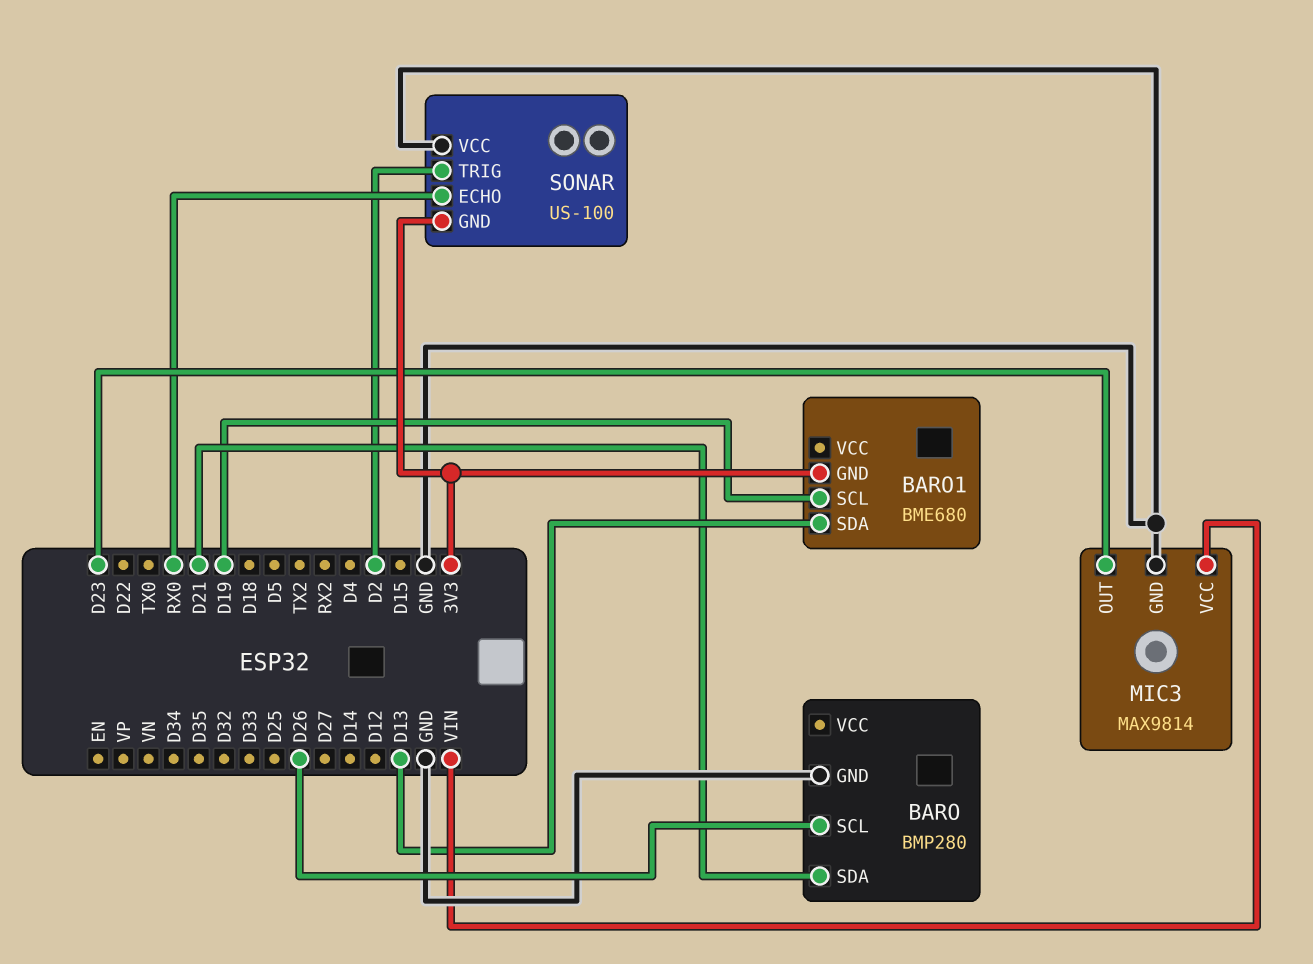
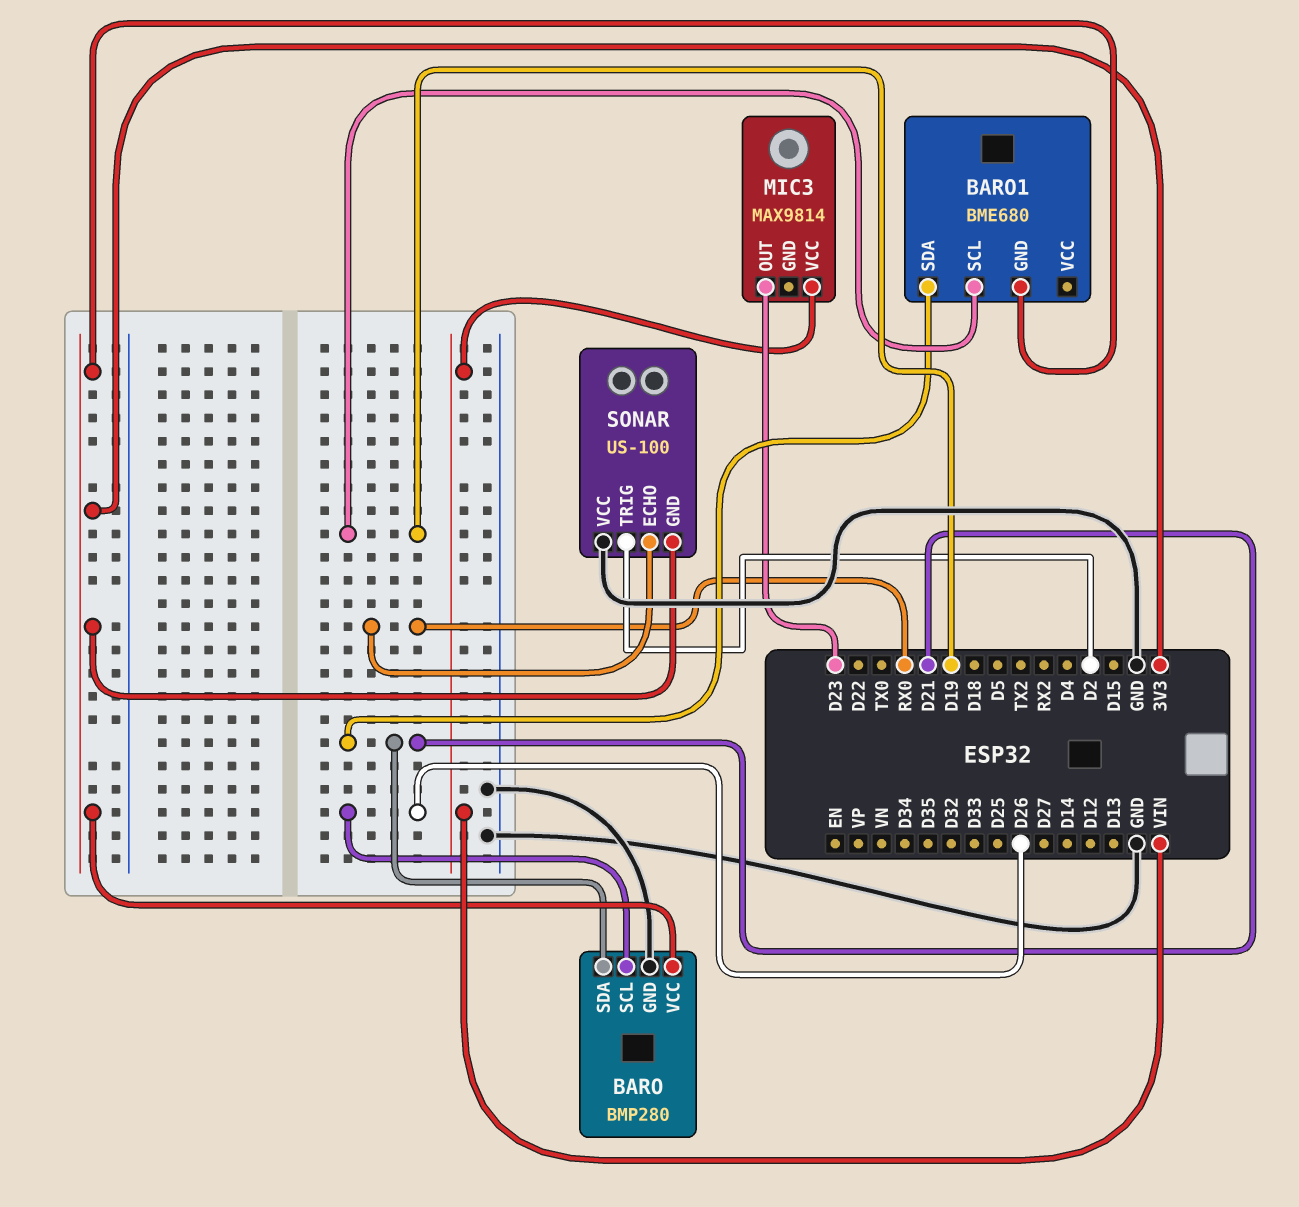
BARO pin VCC: none -> 3V3
BARO1 pin SDA: D13 -> D21
MIC3 pin GND: GND -> none

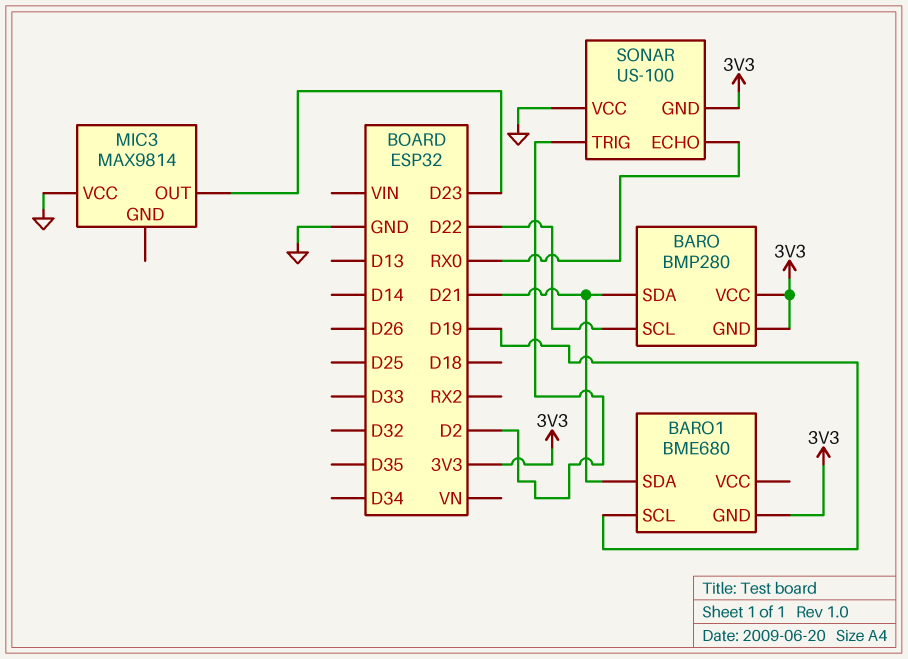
BARO pin GND: GND -> 3V3
BARO pin SCL: D26 -> D22
MIC3 pin VCC: VIN -> GND

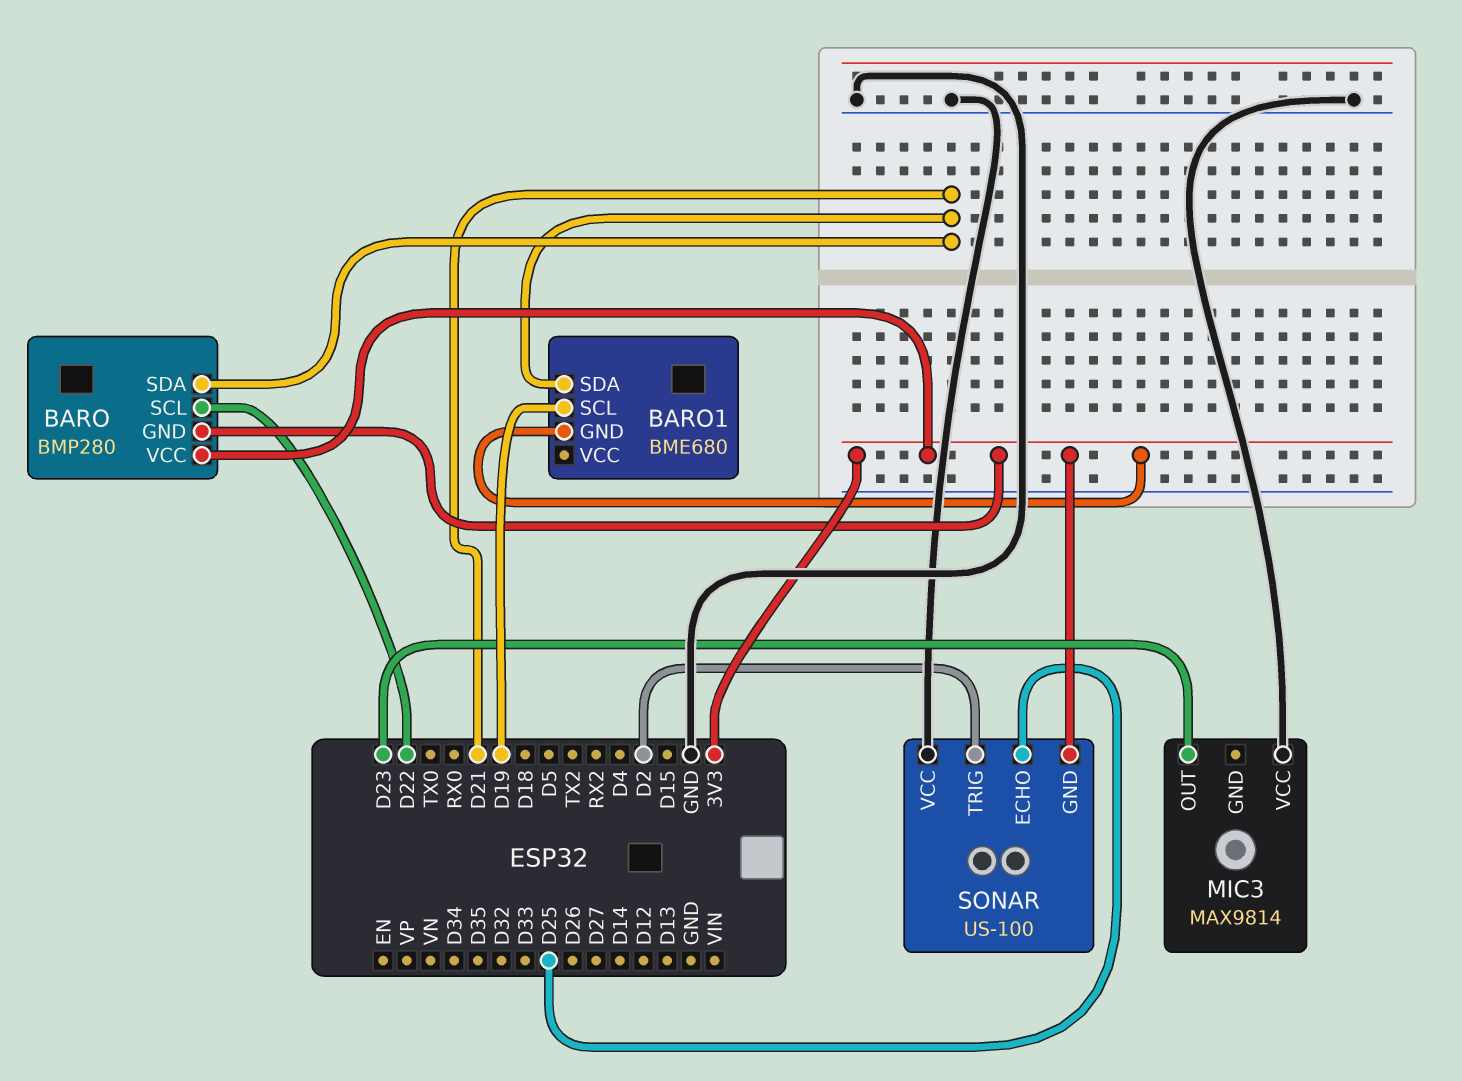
SONAR pin ECHO: RX0 -> D25

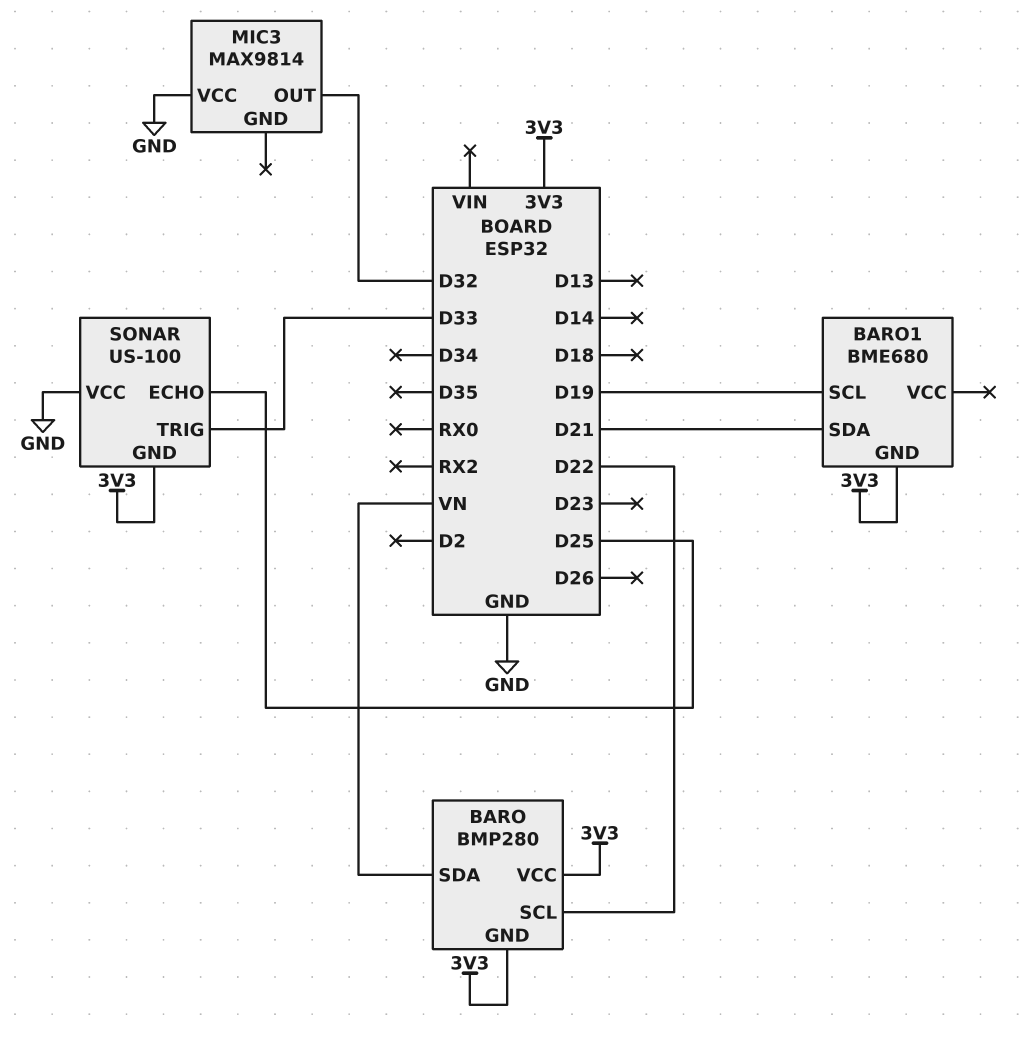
BARO pin SDA: D21 -> VN
MIC3 pin OUT: D23 -> D32
SONAR pin TRIG: D2 -> D33

